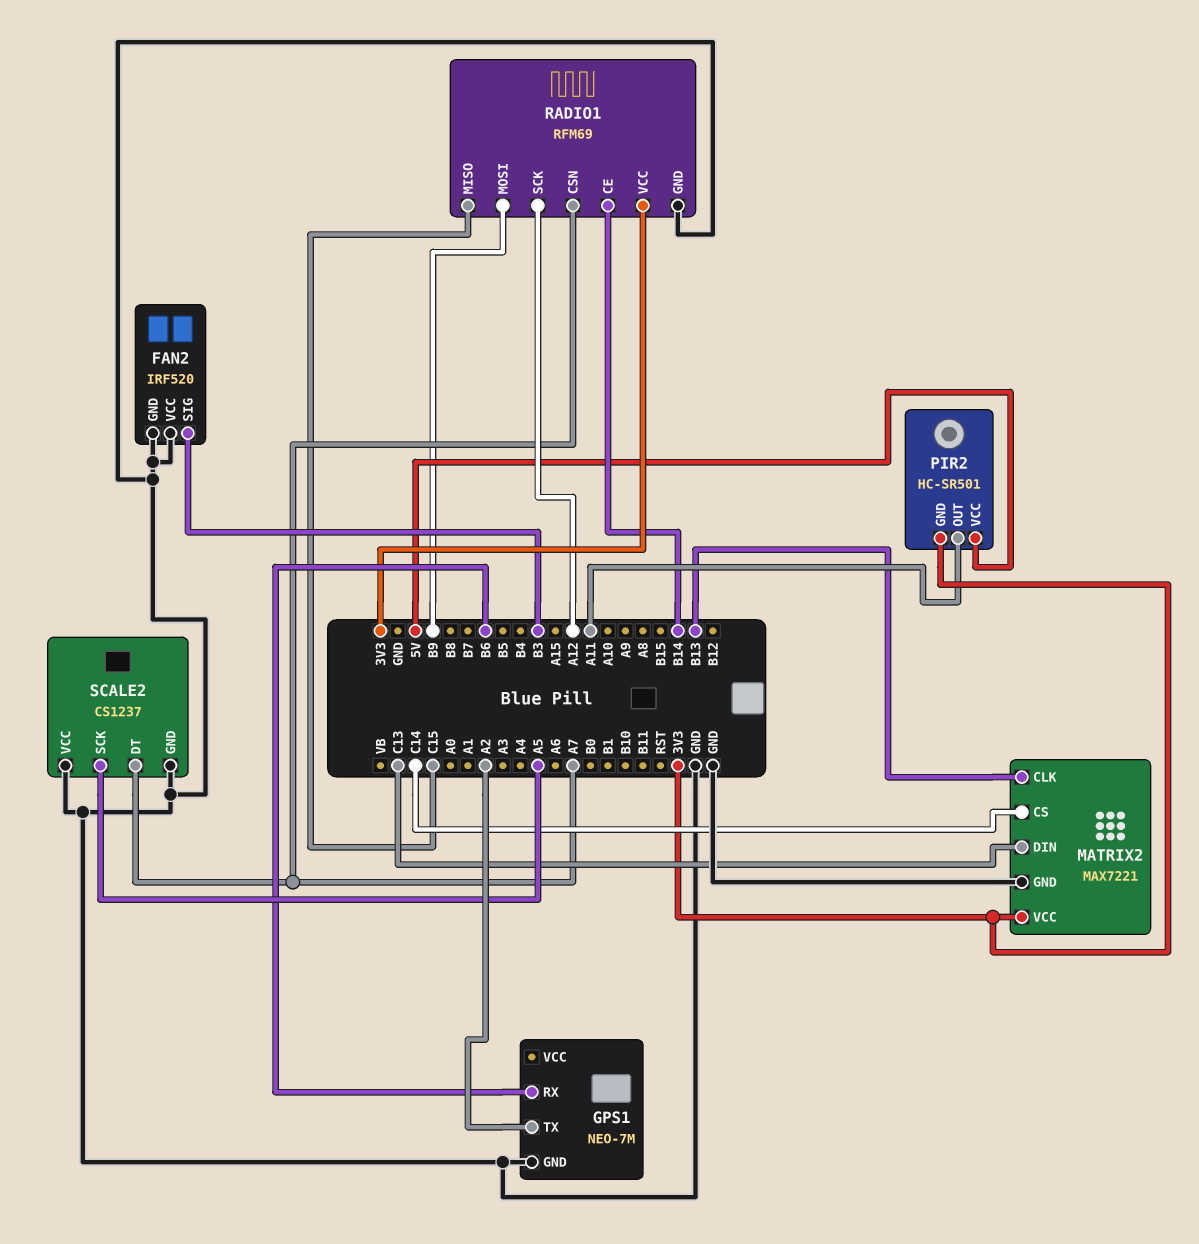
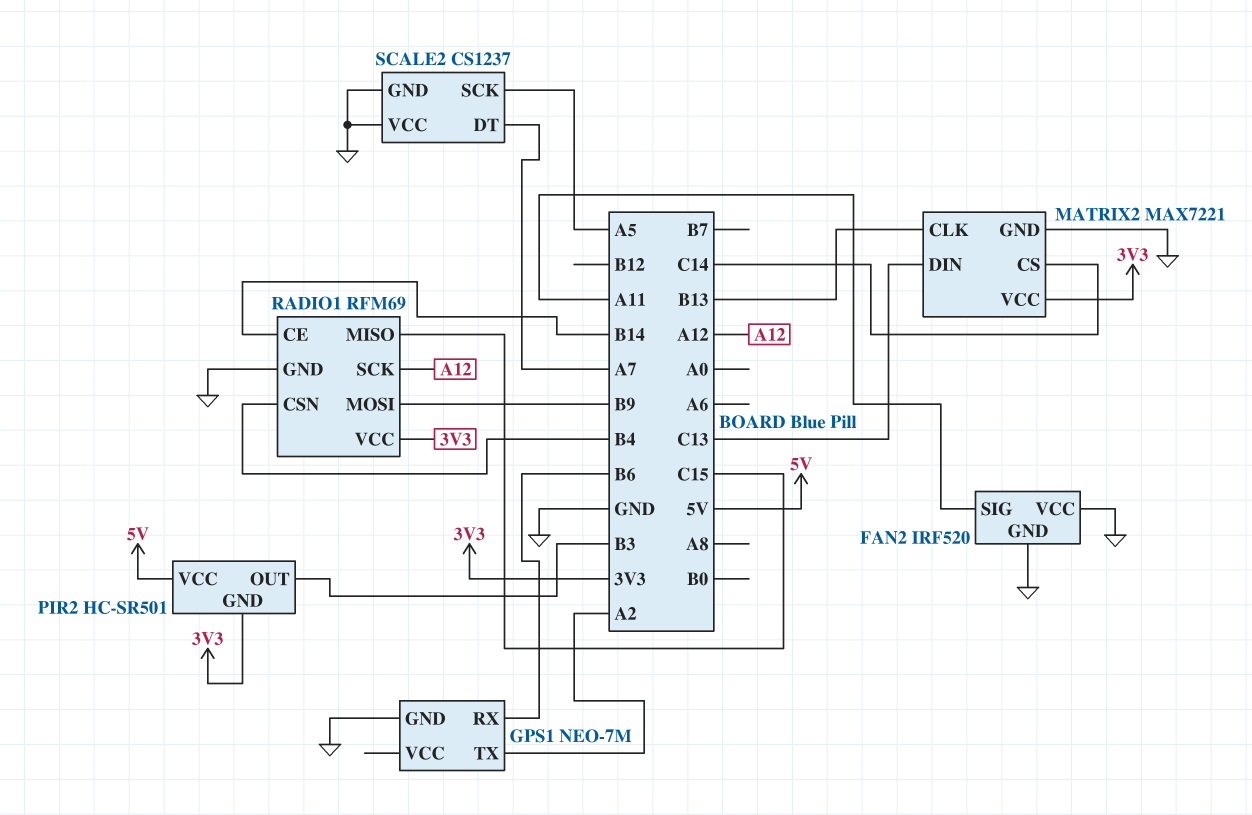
FAN2 pin SIG: B3 -> A11
PIR2 pin OUT: A11 -> B3
RADIO1 pin CSN: A7 -> B4

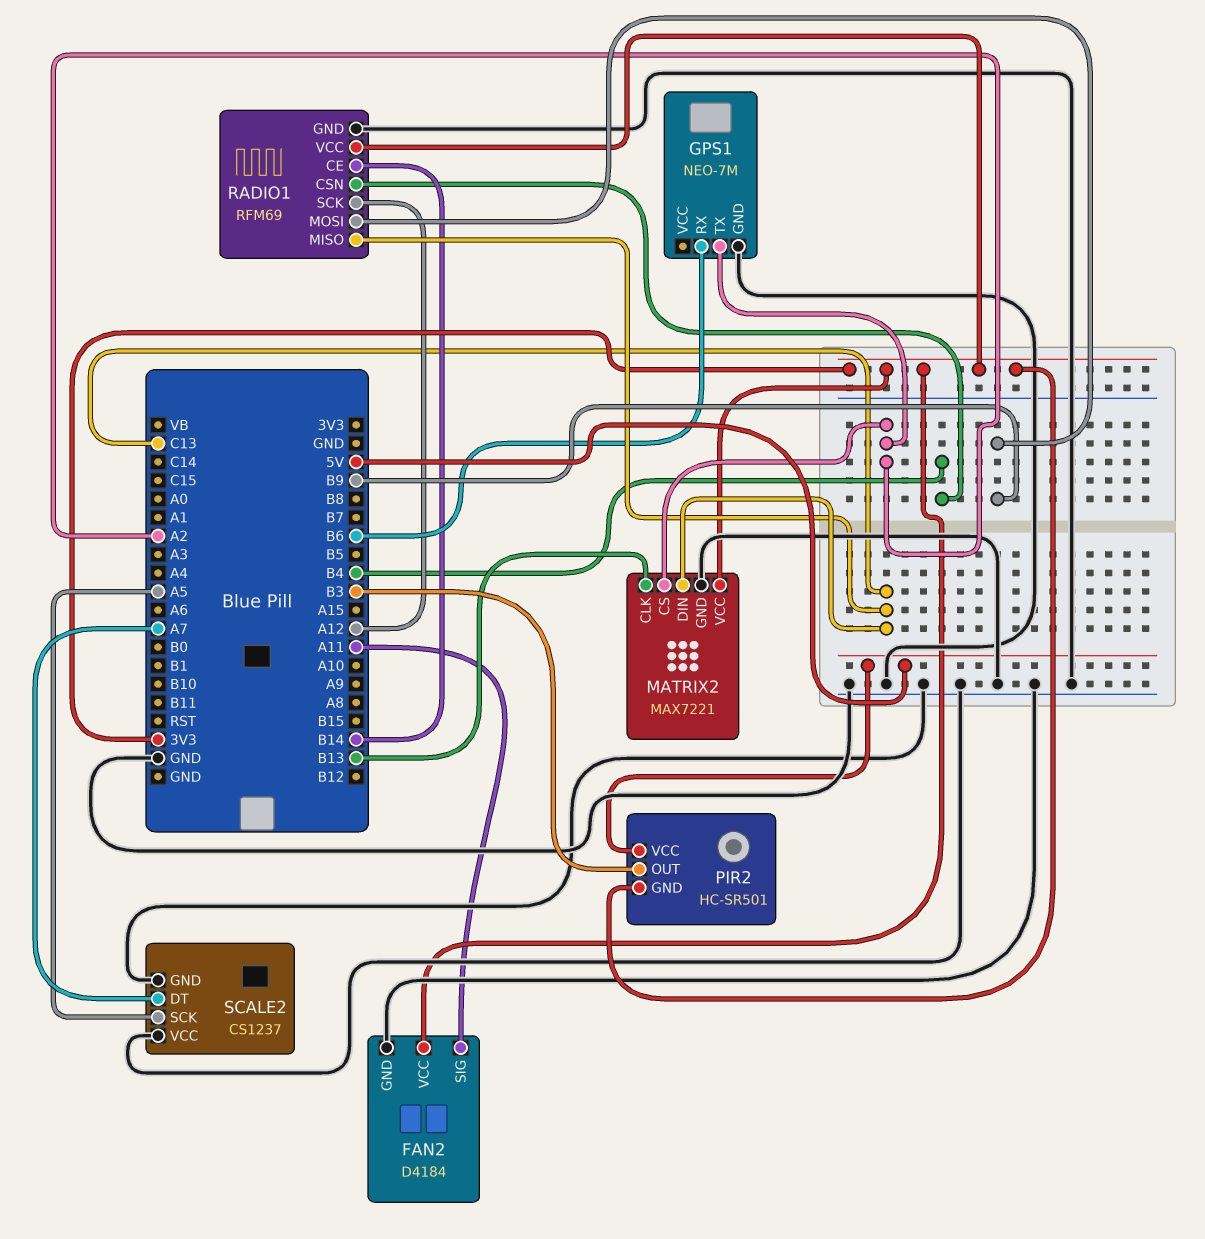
FAN2: IRF520 -> D4184
FAN2 pin VCC: GND -> 3V3
MATRIX2 pin CS: C14 -> A2
RADIO1 pin MISO: C15 -> C13

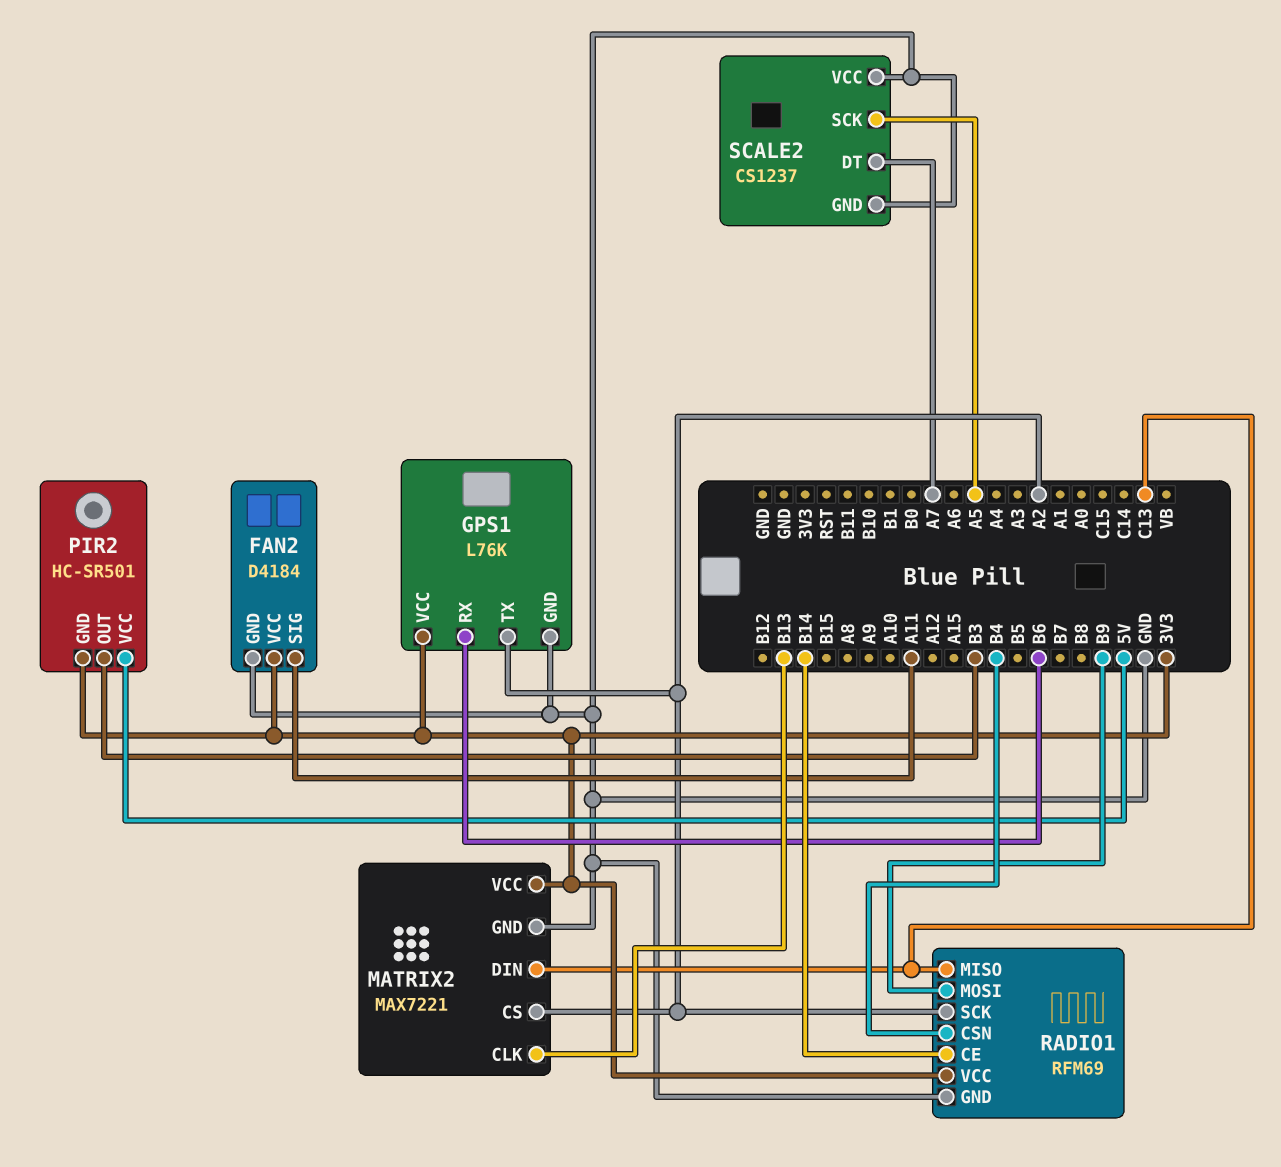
GPS1: NEO-7M -> L76K
GPS1 pin VCC: none -> 3V3
RADIO1 pin SCK: A12 -> A2

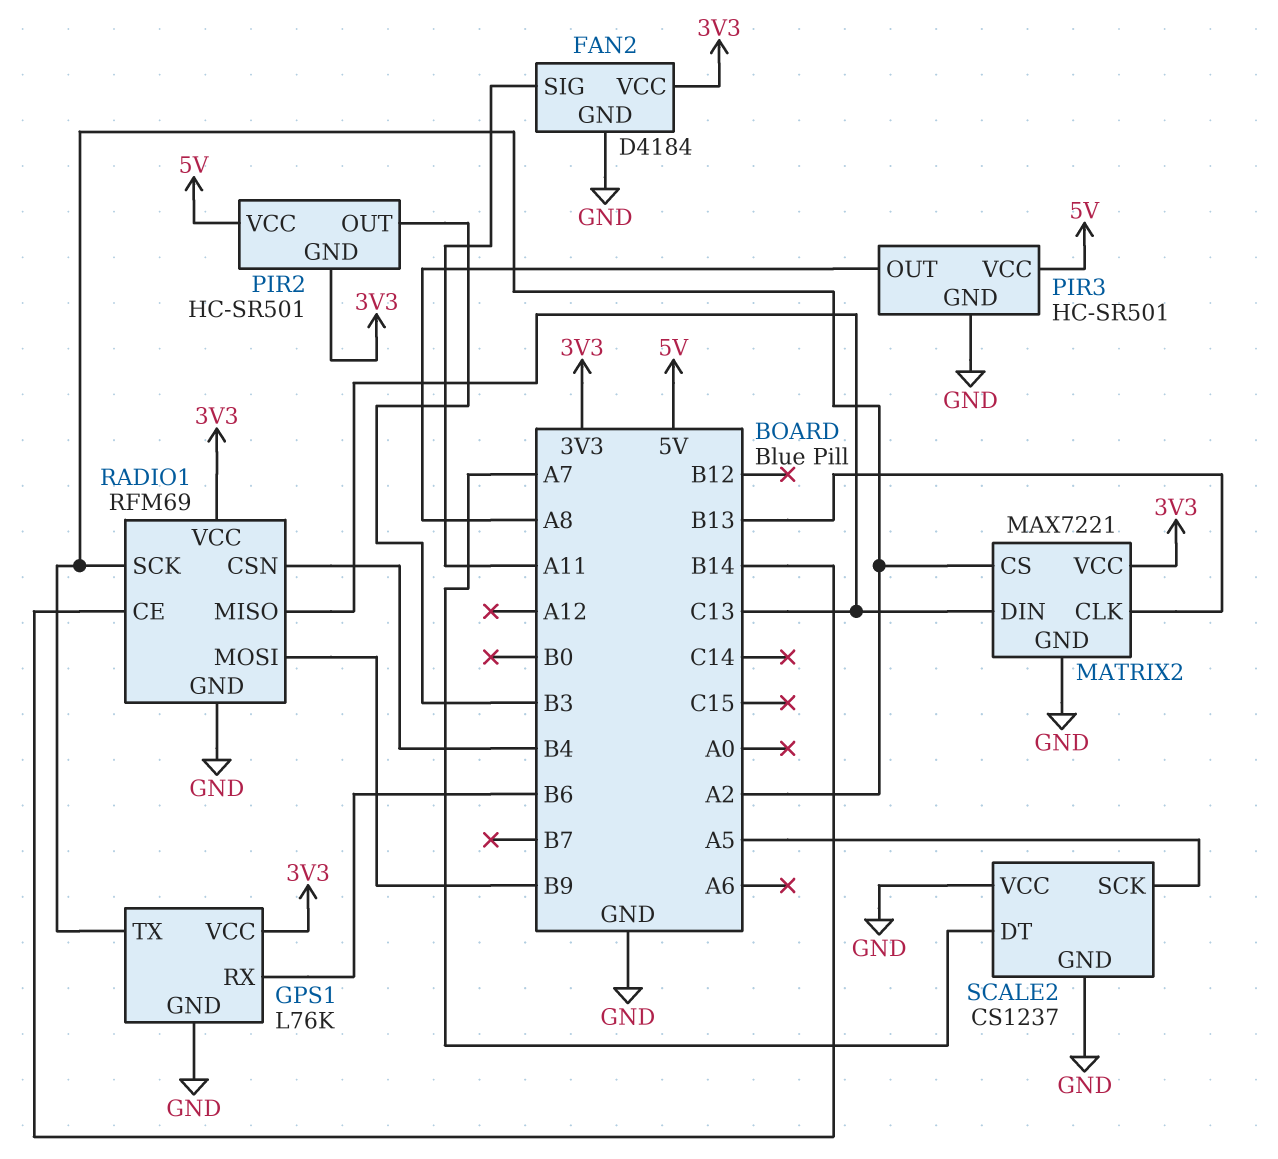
PIR3: none -> HC-SR501
PIR3 pin GND: none -> GND
PIR3 pin OUT: none -> A8
PIR3 pin VCC: none -> 5V

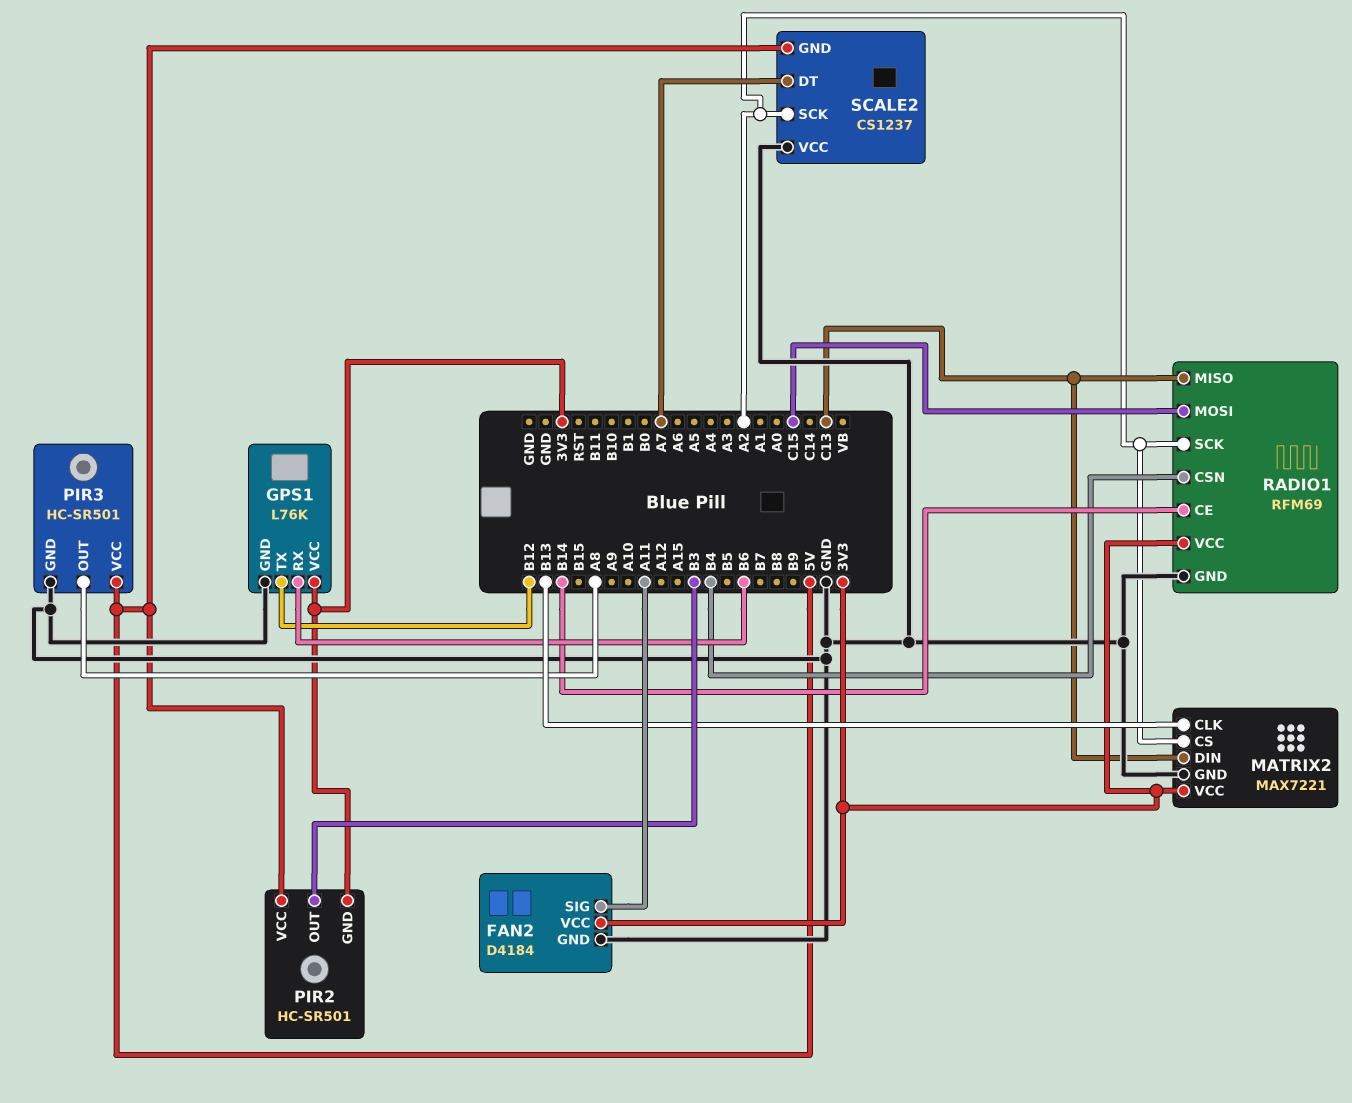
GPS1 pin TX: A2 -> B12
RADIO1 pin MOSI: B9 -> C15
SCALE2 pin GND: GND -> 5V
SCALE2 pin SCK: A5 -> A2

